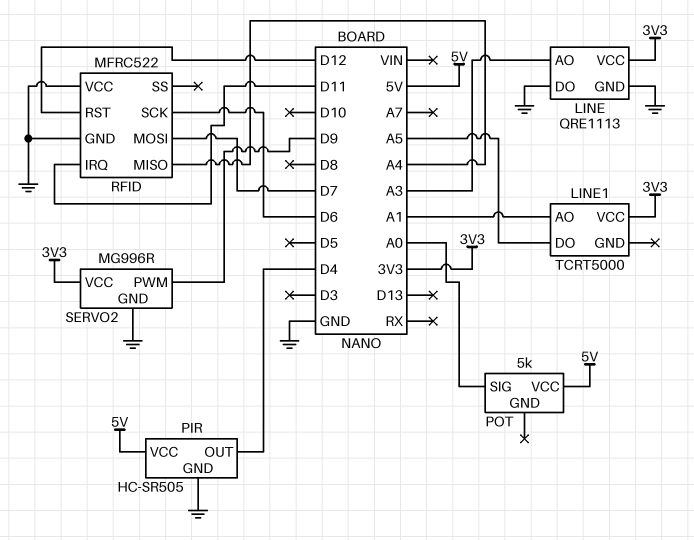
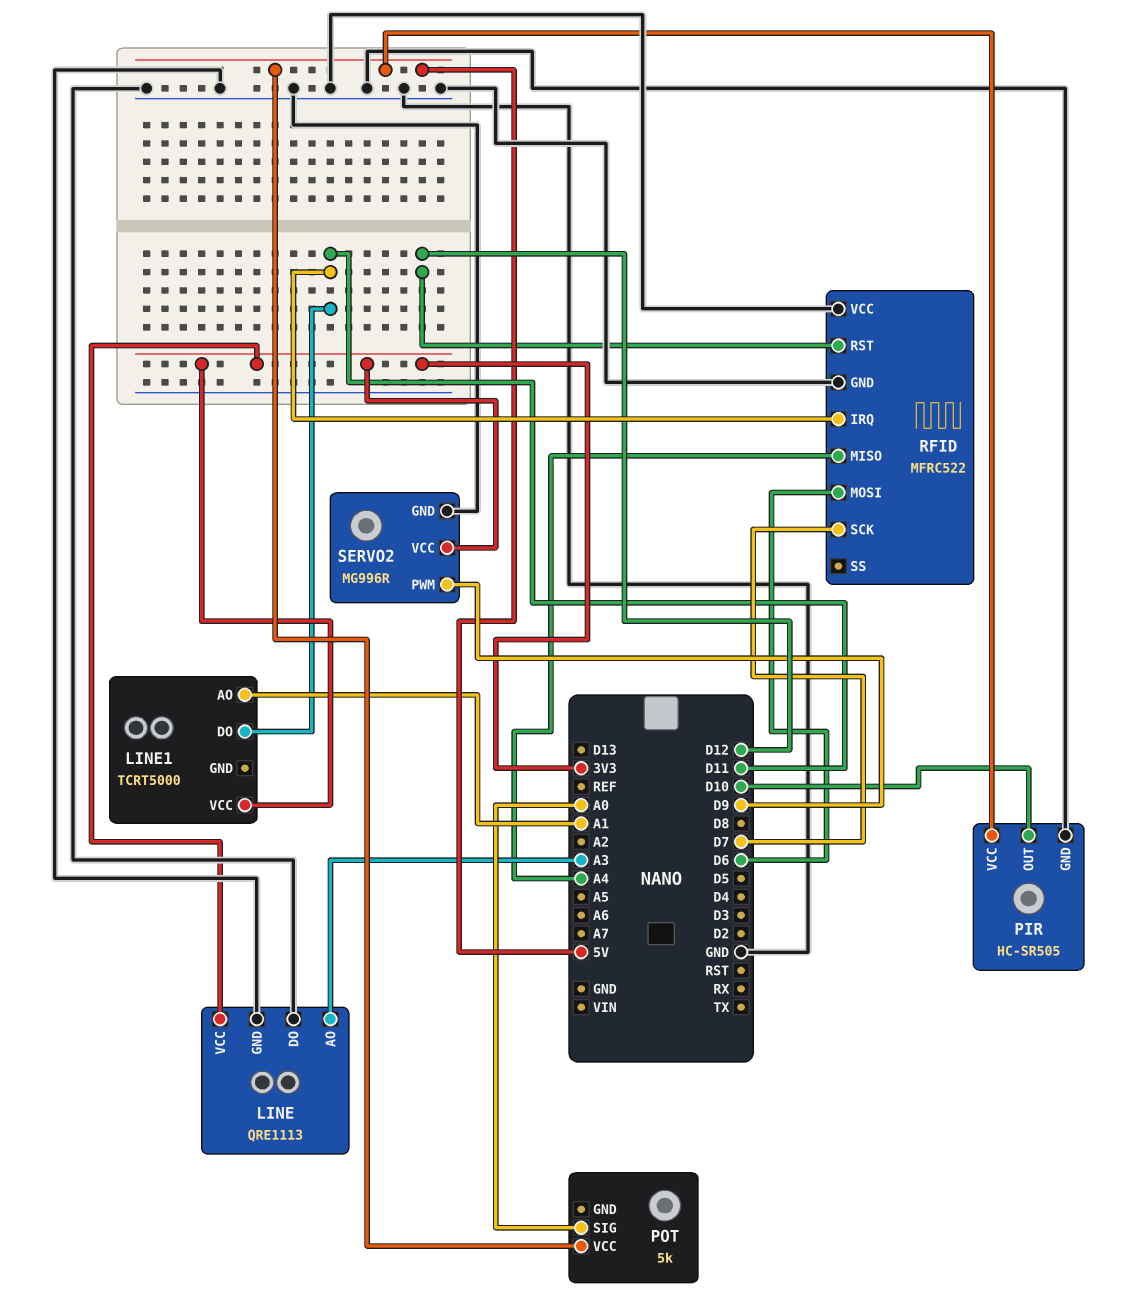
LINE1 pin DO: A5 -> D11
PIR pin OUT: D4 -> D10
RFID pin MOSI: D7 -> D6
RFID pin SCK: D6 -> D7

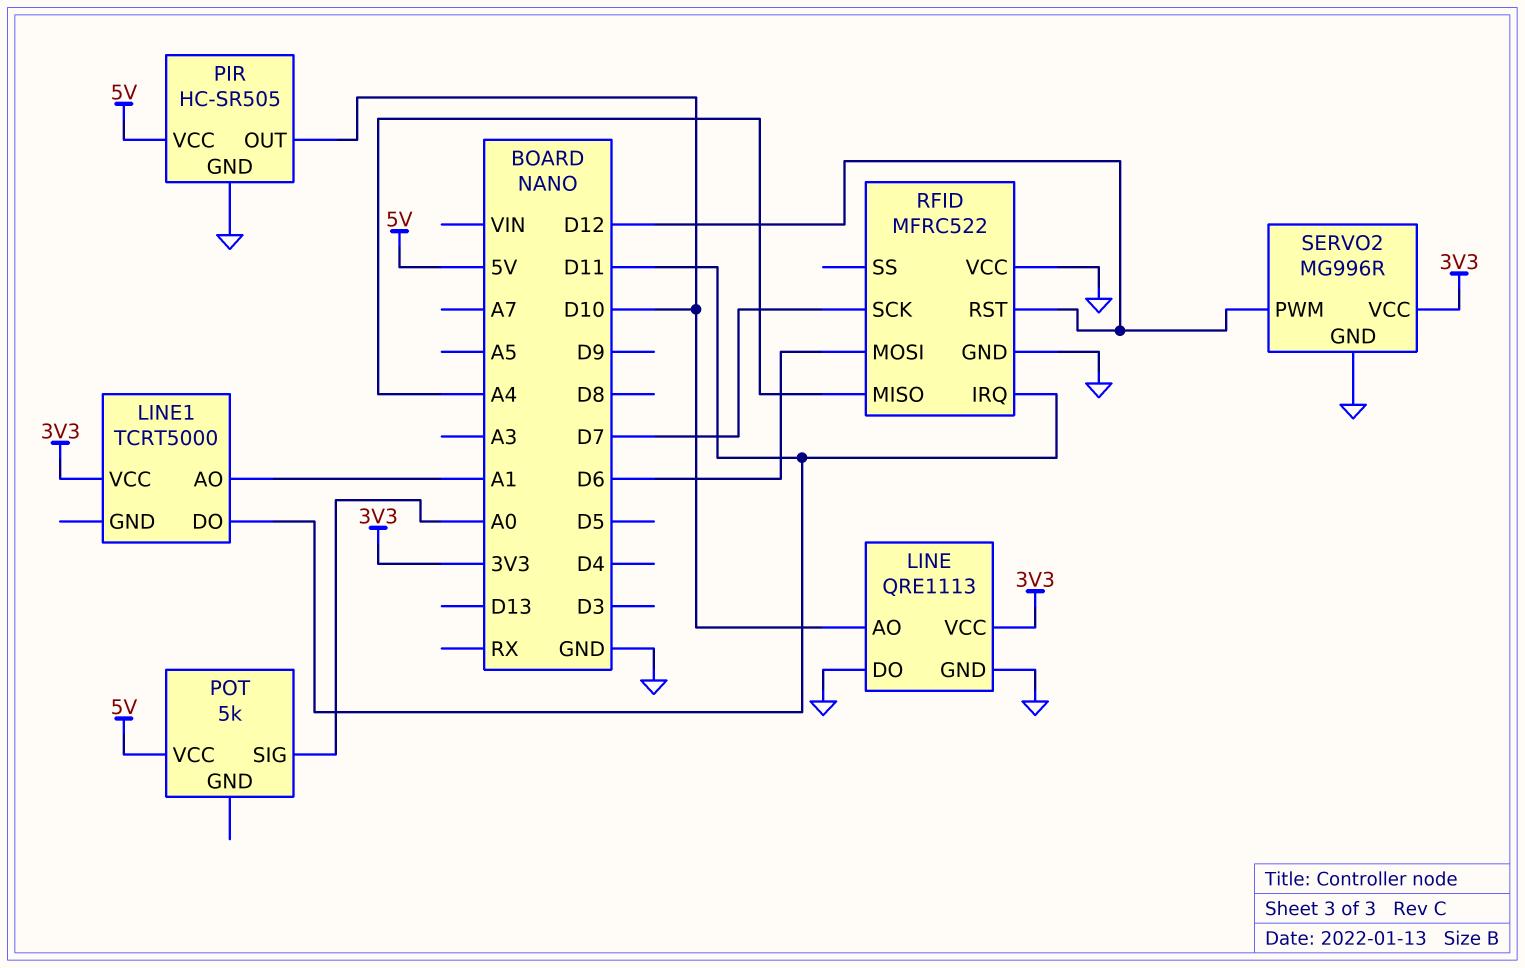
LINE pin AO: A3 -> D10
SERVO2 pin PWM: D9 -> D12

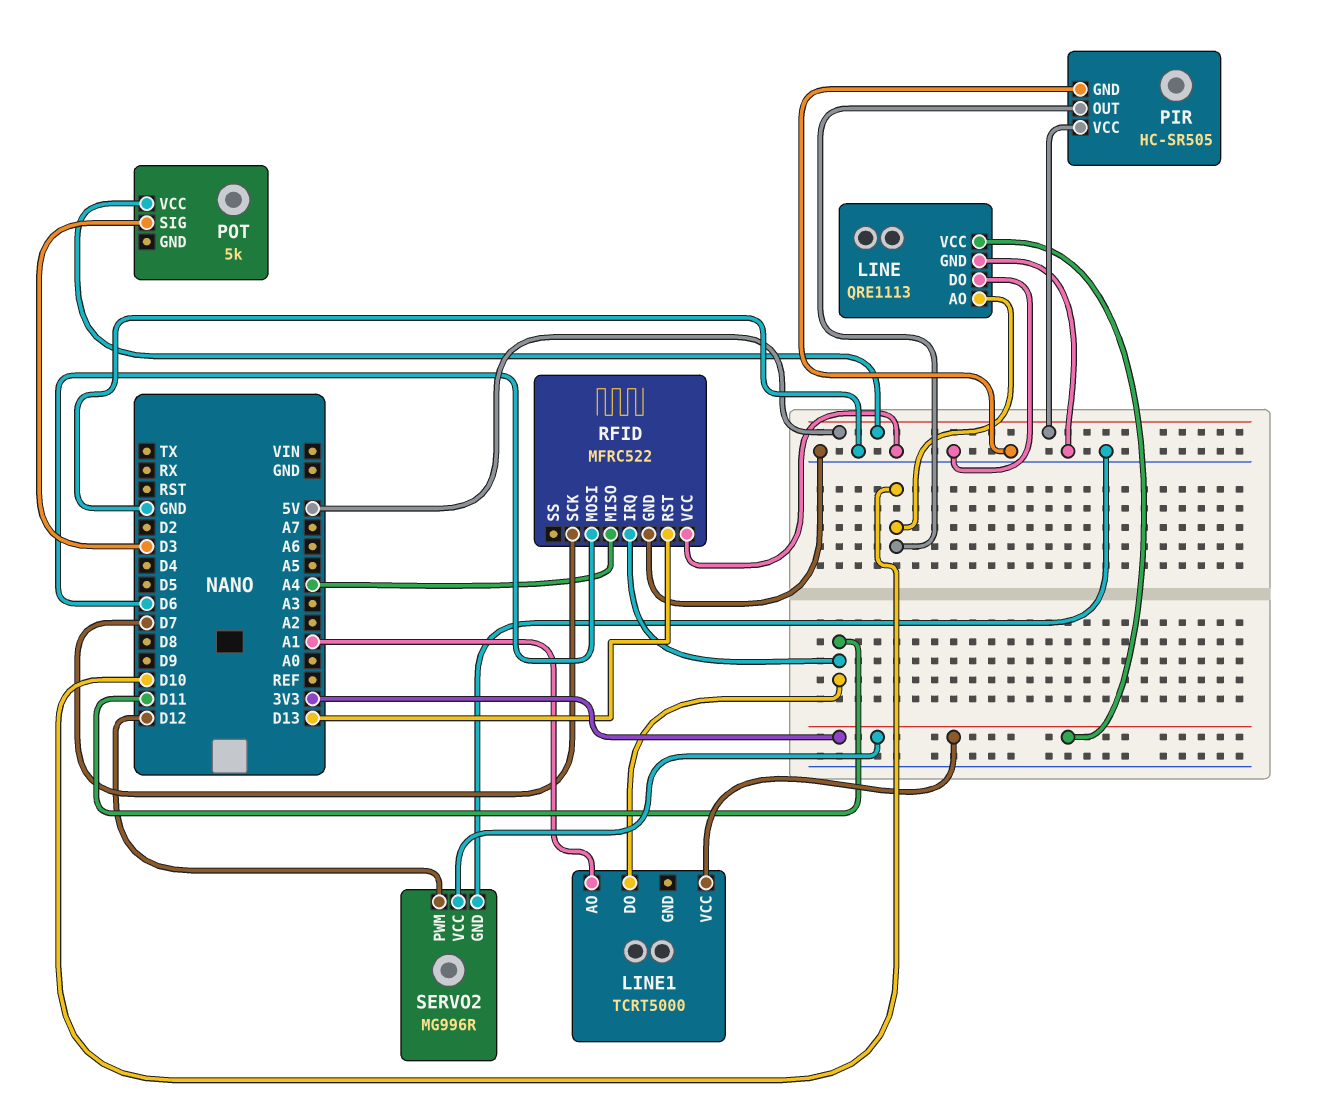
POT pin SIG: A0 -> D3
RFID pin RST: D12 -> D13

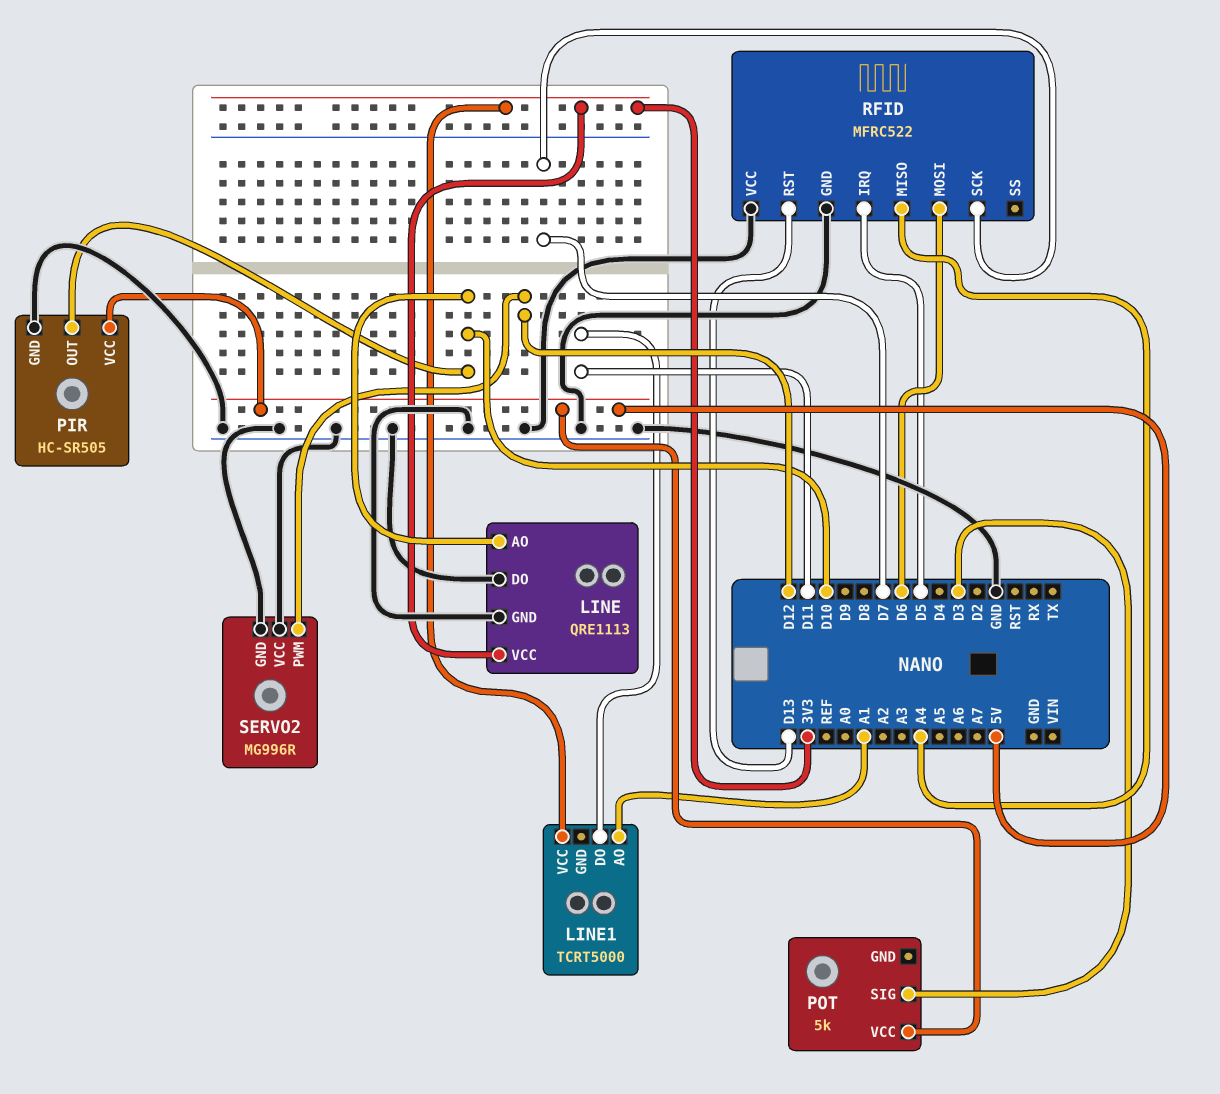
RFID pin IRQ: D11 -> D5
SERVO2 pin VCC: 3V3 -> GND

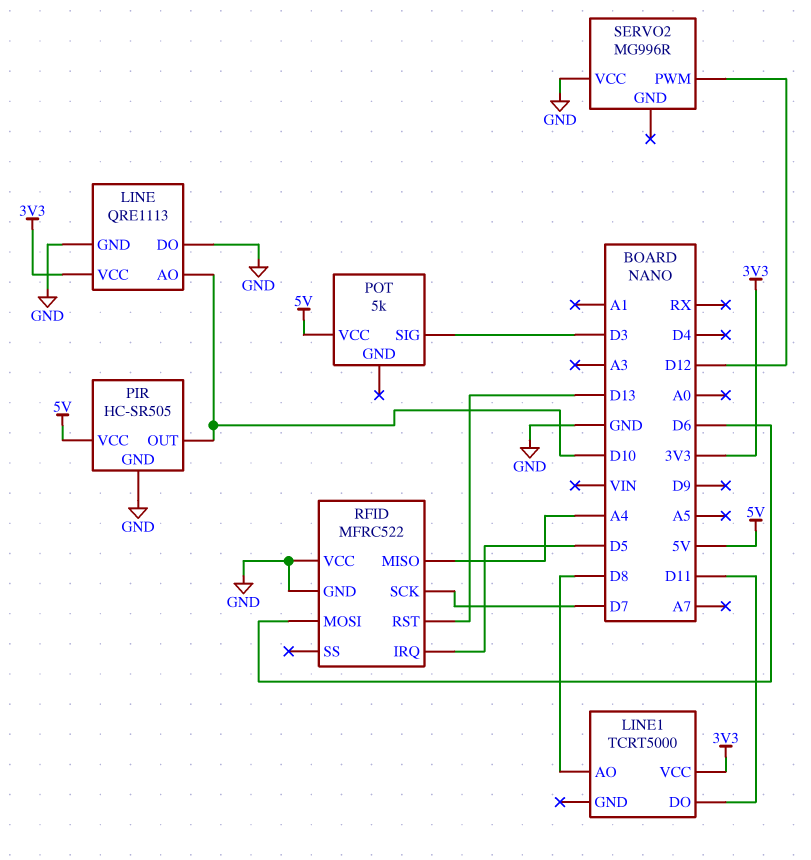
LINE1 pin AO: A1 -> D8
SERVO2 pin GND: GND -> none

